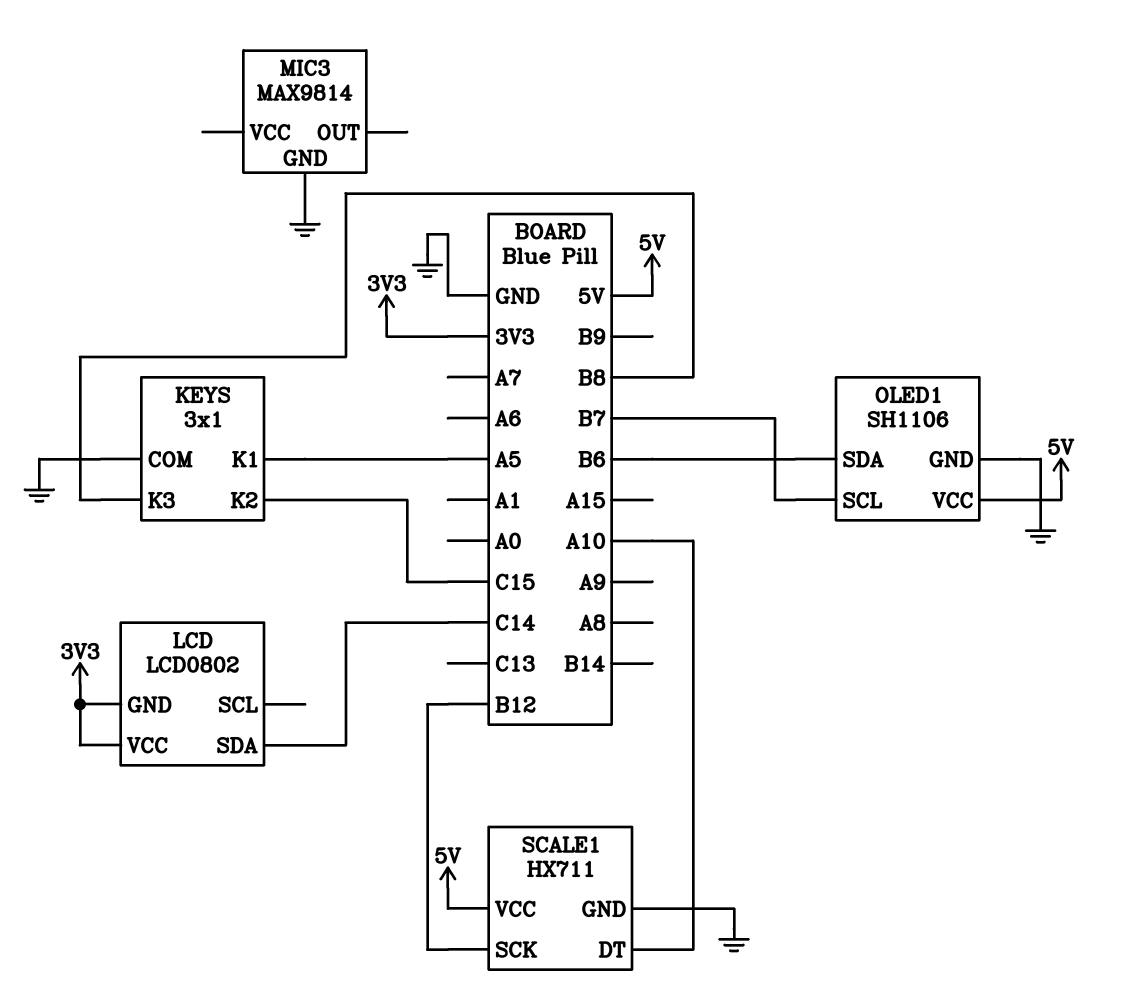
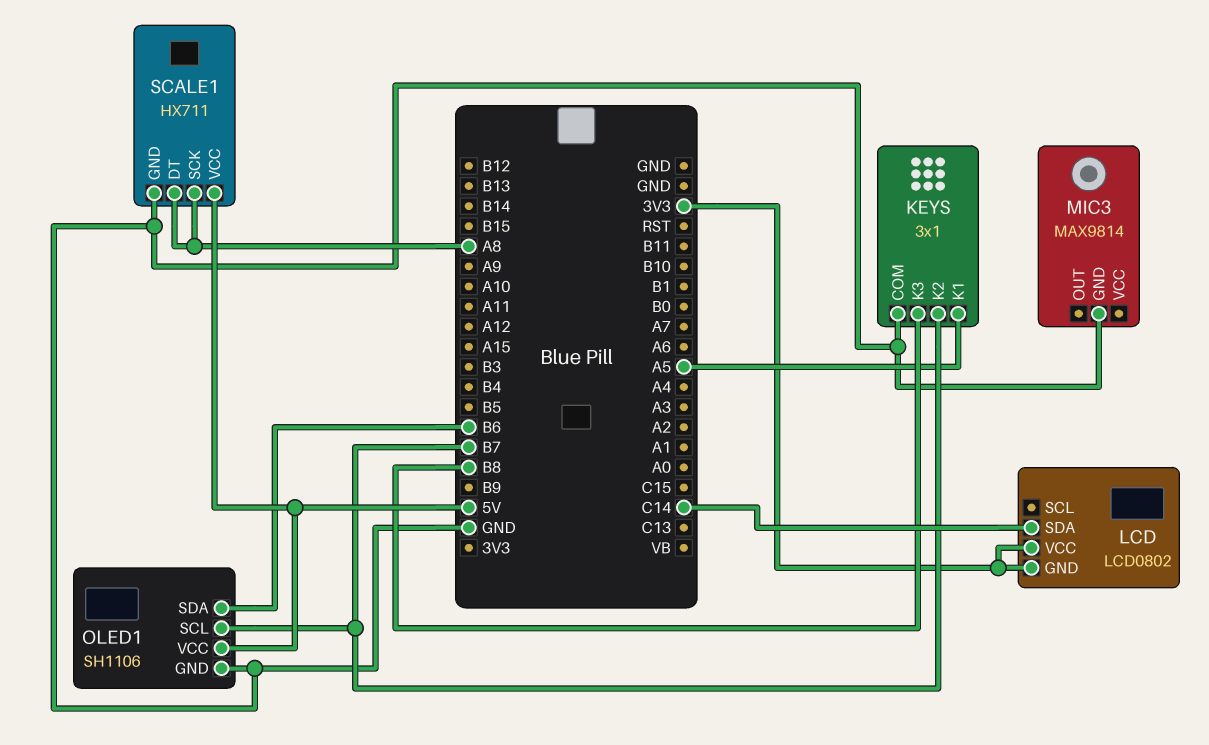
KEYS pin K2: C15 -> B7
SCALE1 pin DT: A10 -> A8
SCALE1 pin SCK: B12 -> A8

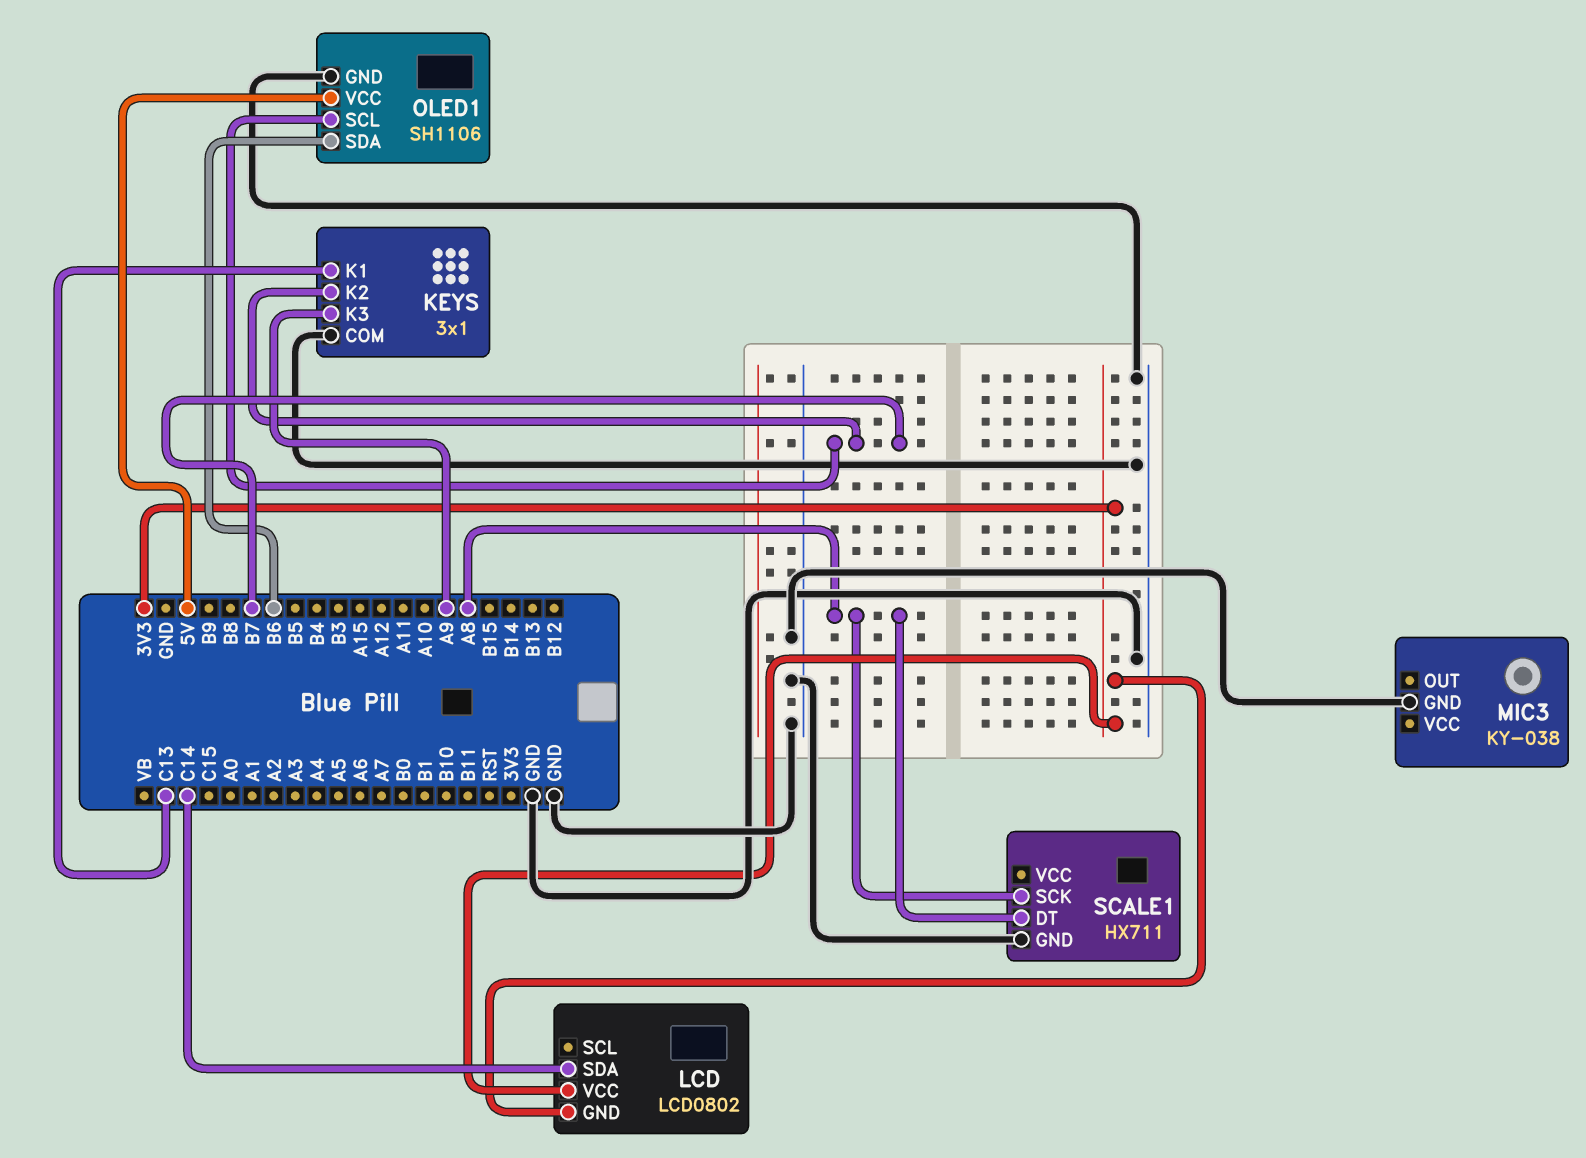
KEYS pin K1: A5 -> C13
KEYS pin K3: B8 -> A9
MIC3: MAX9814 -> KY-038
SCALE1 pin VCC: 5V -> none

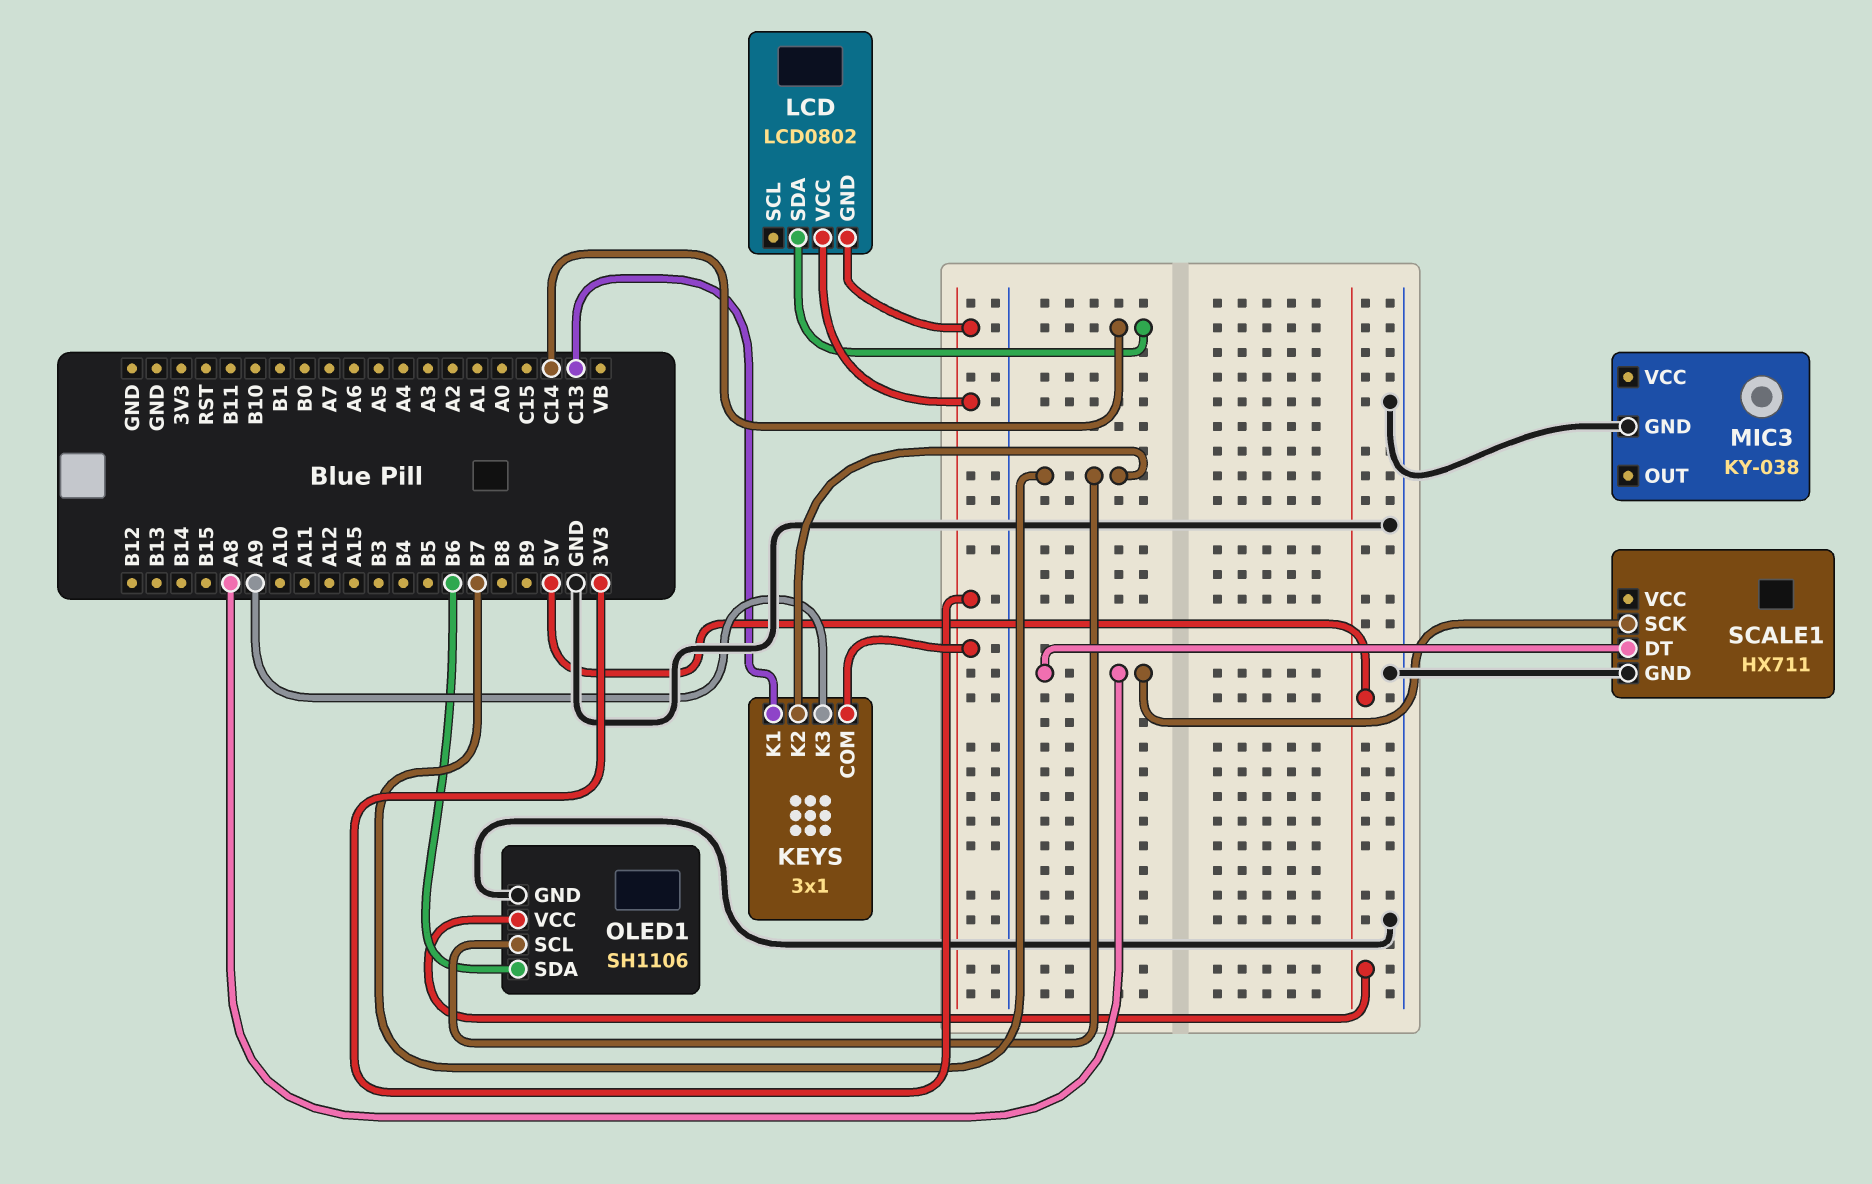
KEYS pin COM: GND -> 3V3

